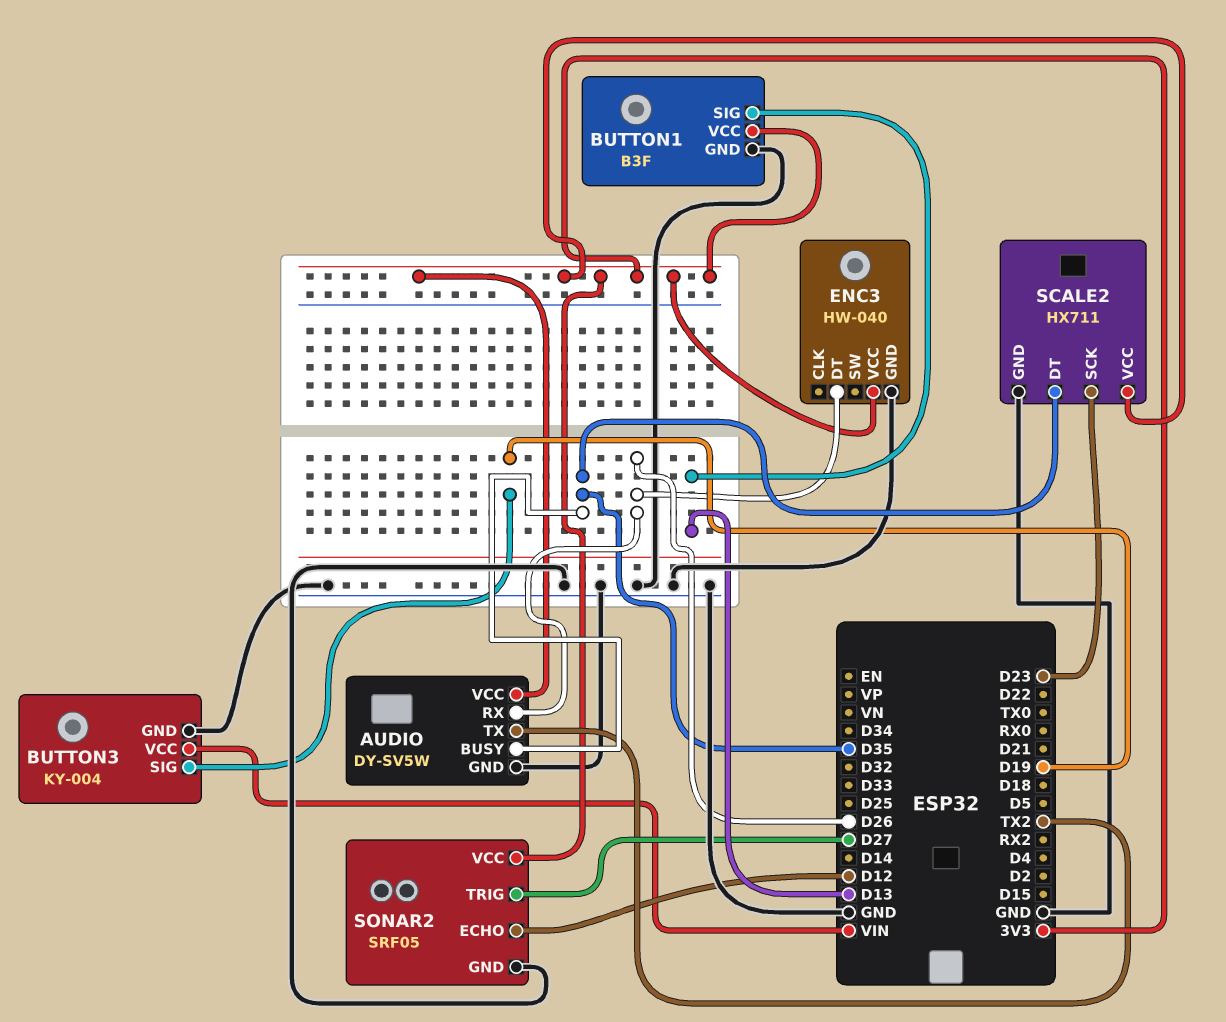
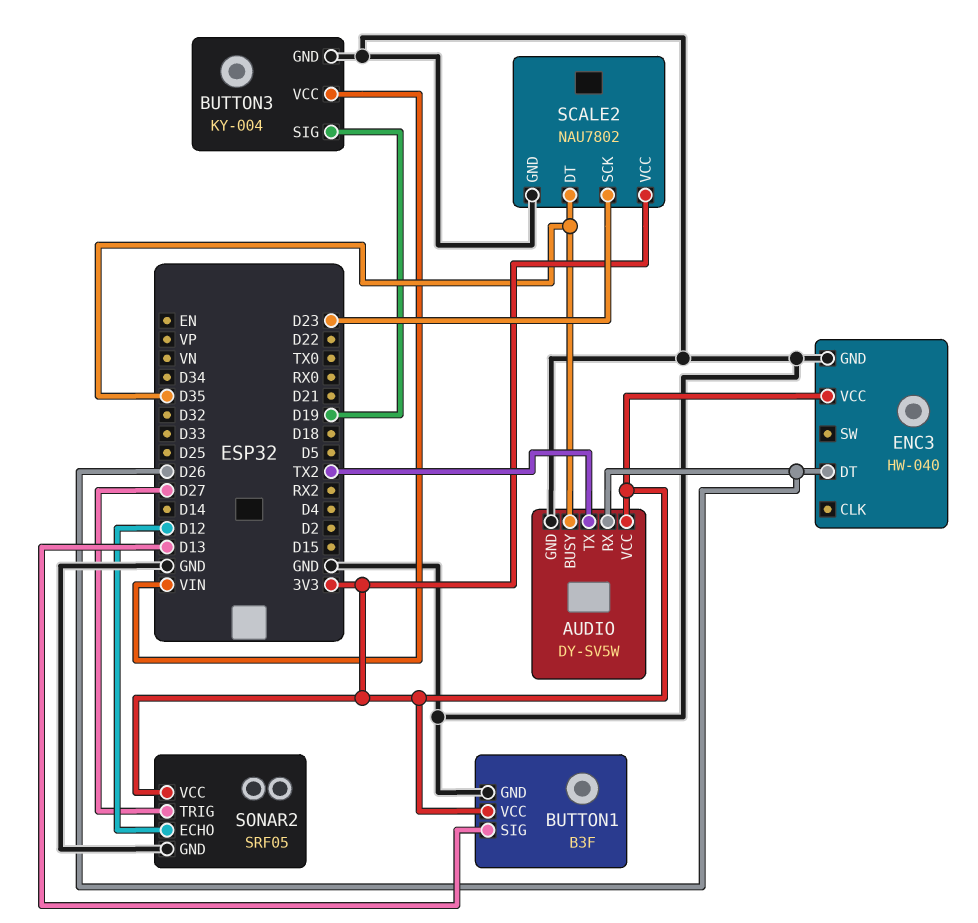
SCALE2: HX711 -> NAU7802

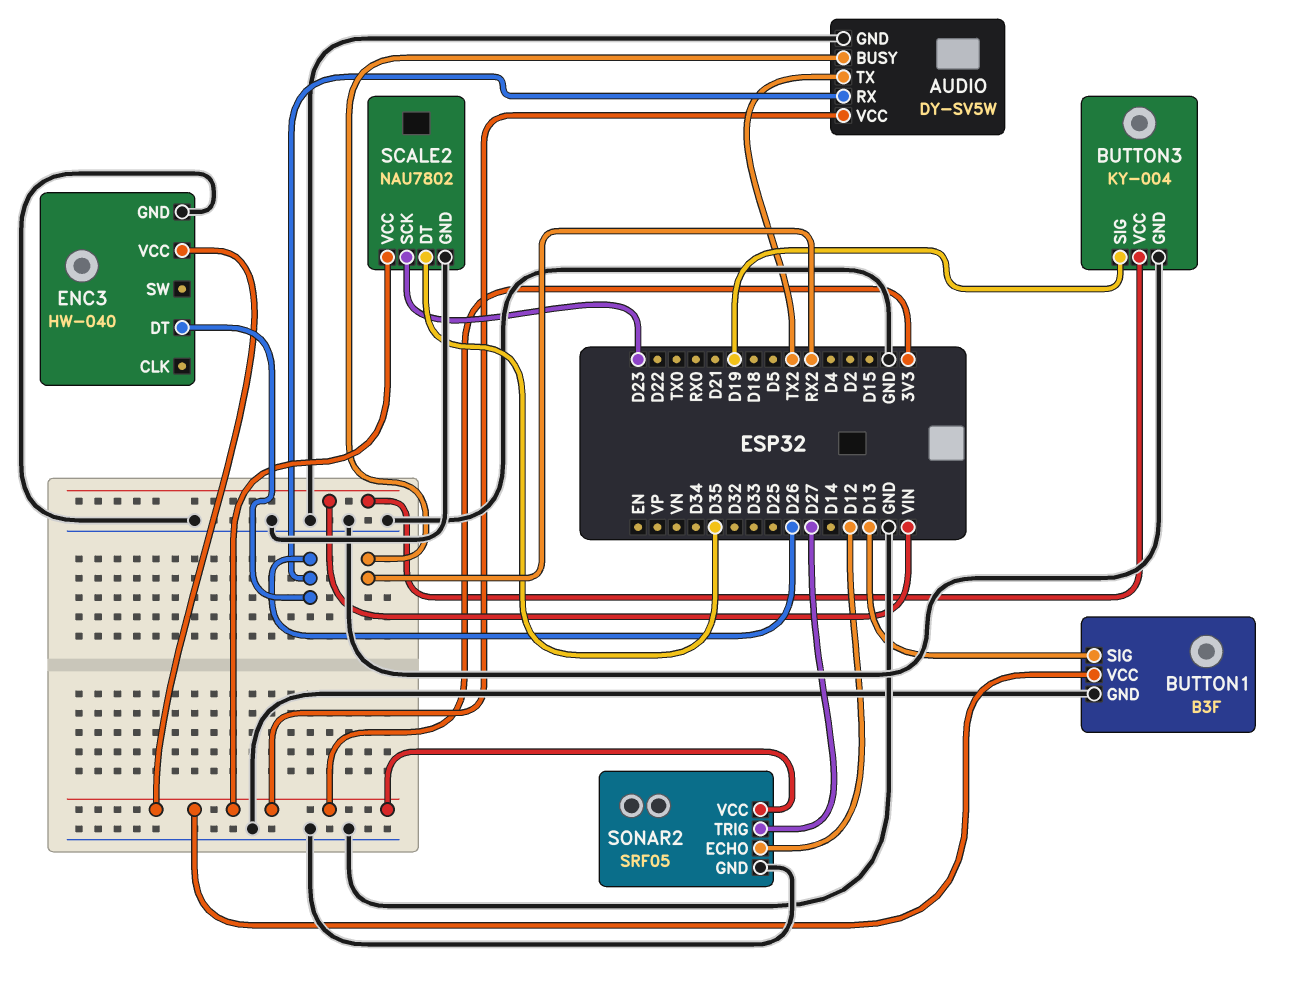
AUDIO pin BUSY: D35 -> RX2

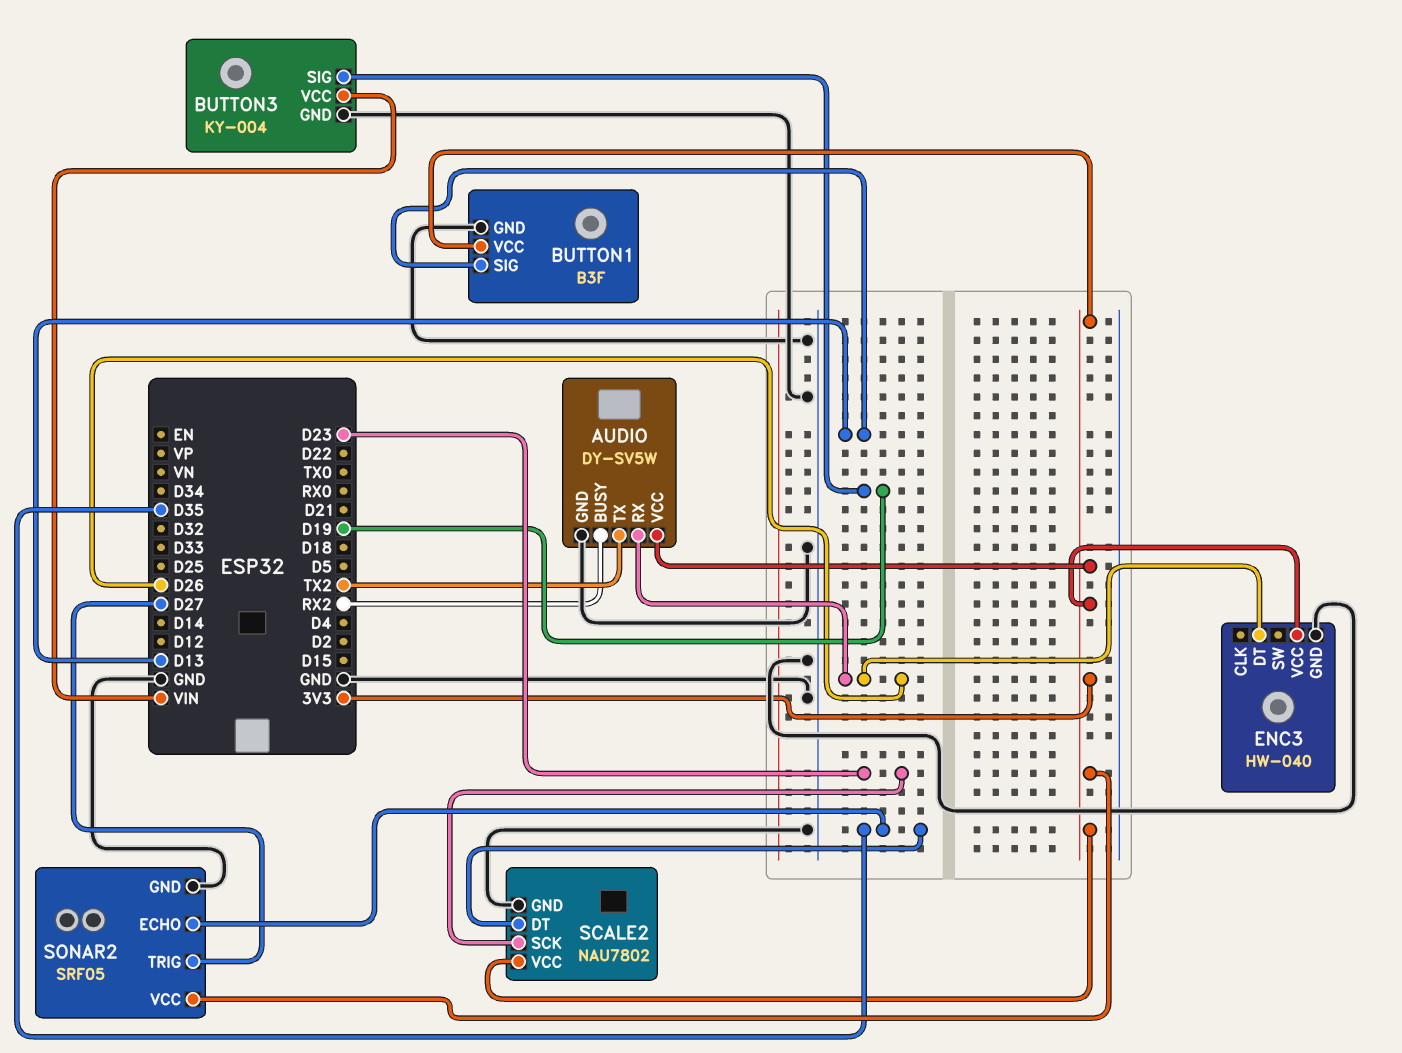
SONAR2 pin ECHO: D12 -> D35

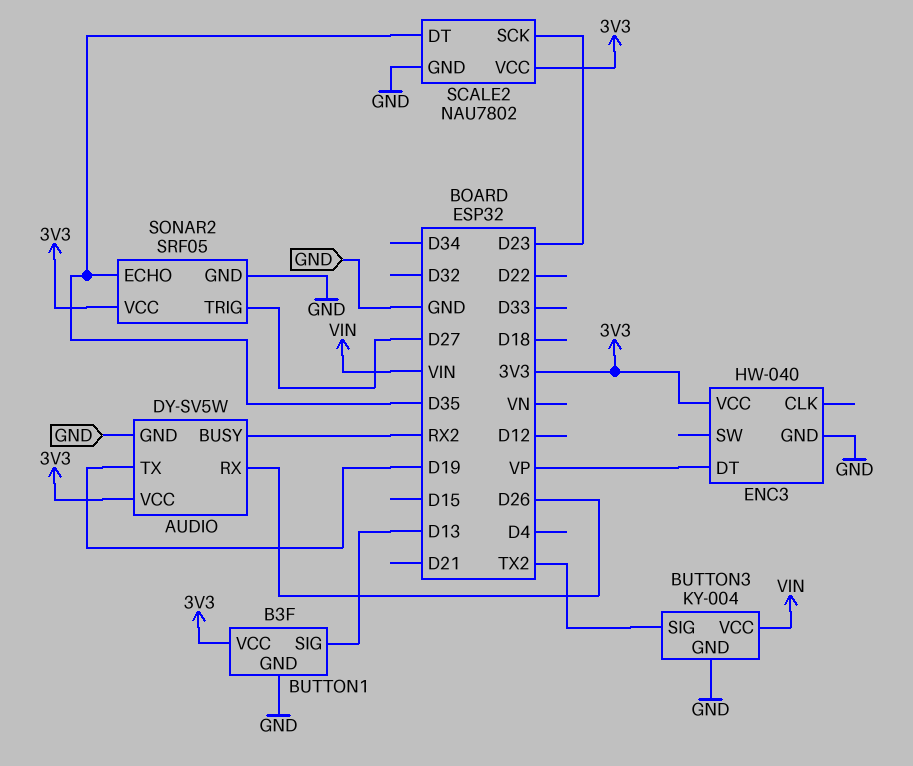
AUDIO pin TX: TX2 -> D19
BUTTON3 pin SIG: D19 -> TX2
ENC3 pin DT: D26 -> VP

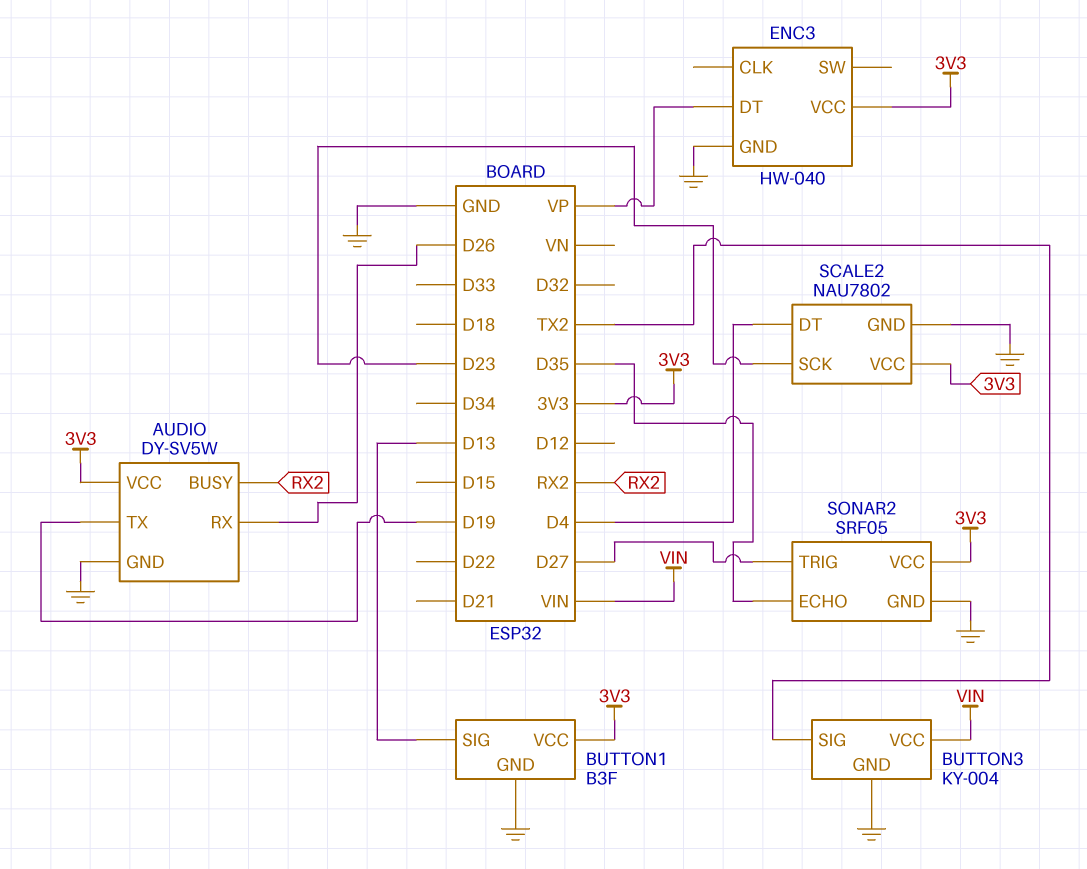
SCALE2 pin DT: D35 -> D4

